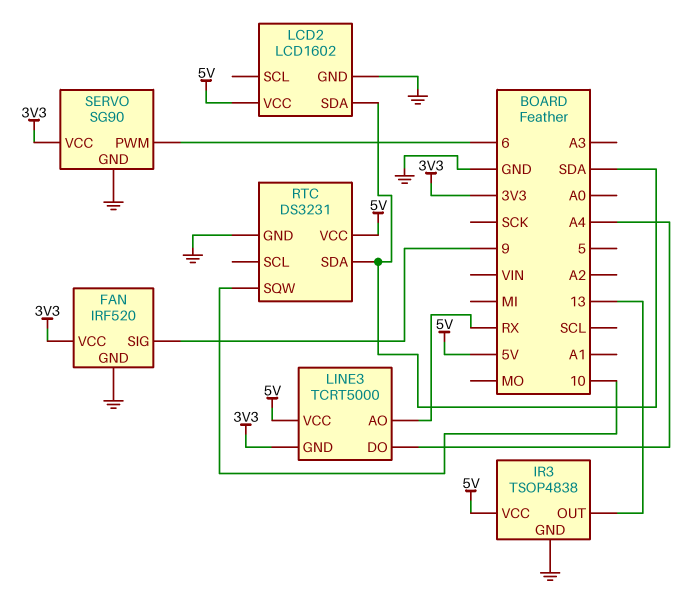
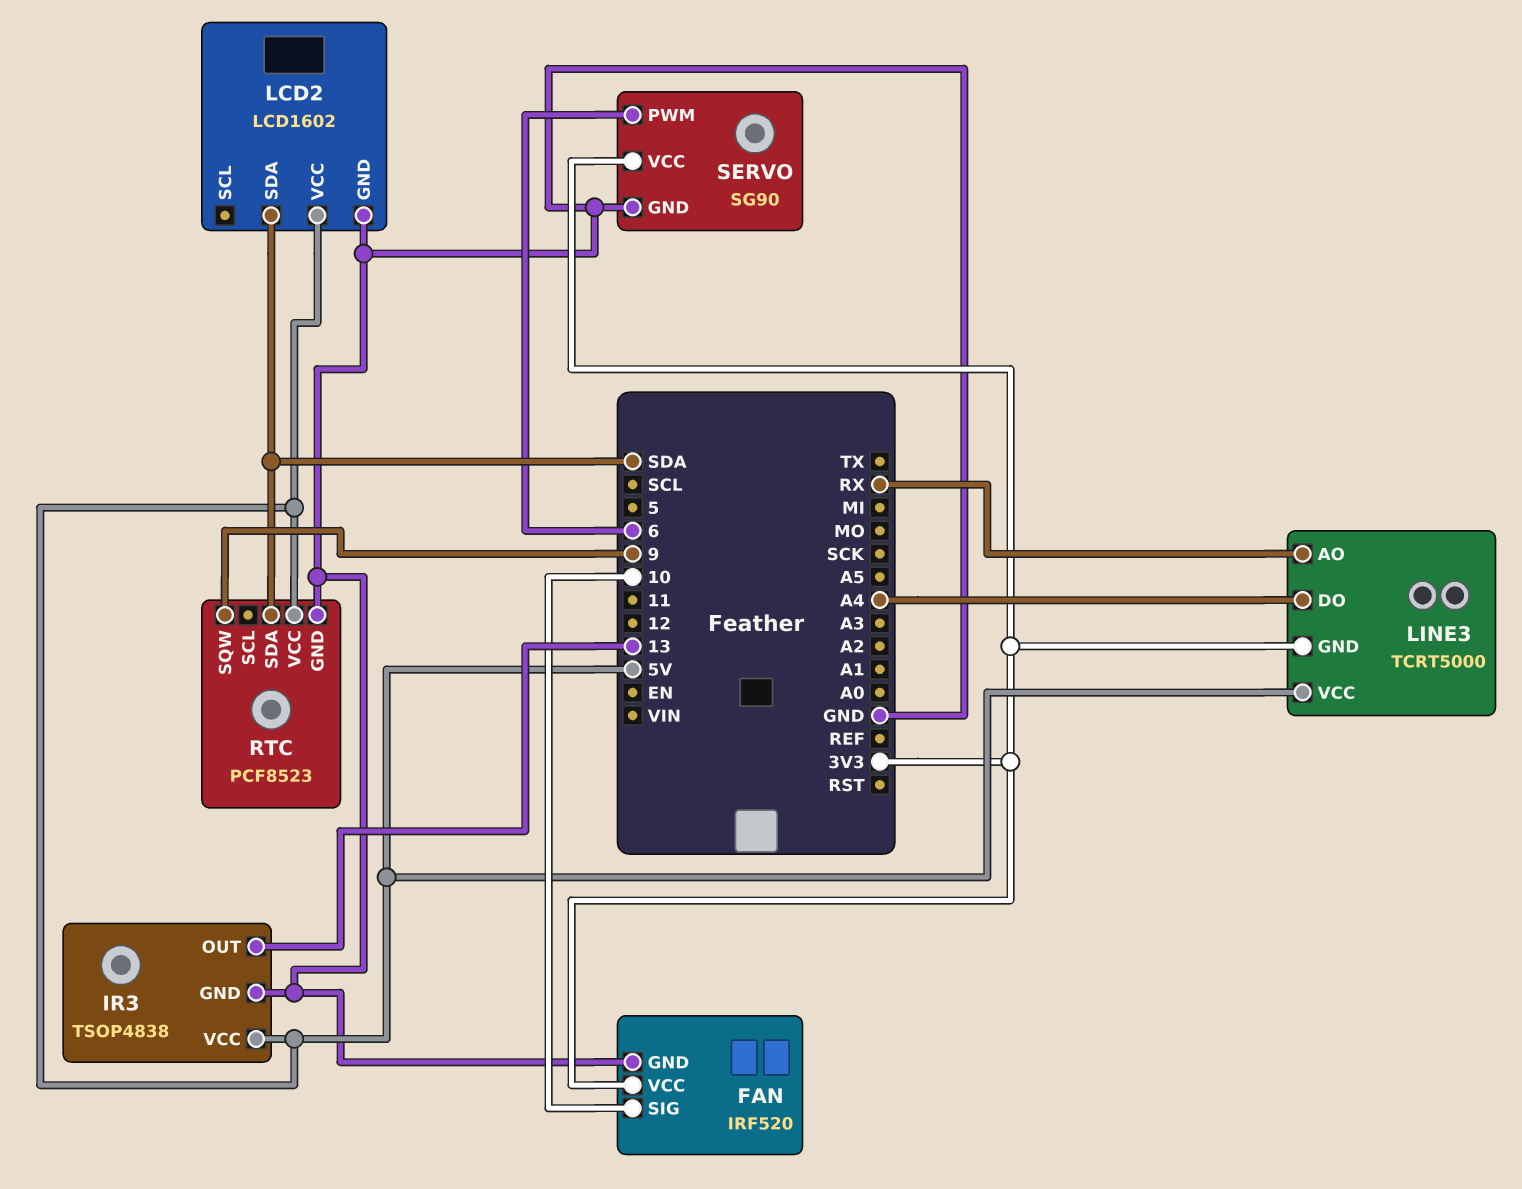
FAN pin SIG: 9 -> 10
RTC: DS3231 -> PCF8523
RTC pin SQW: 10 -> 9

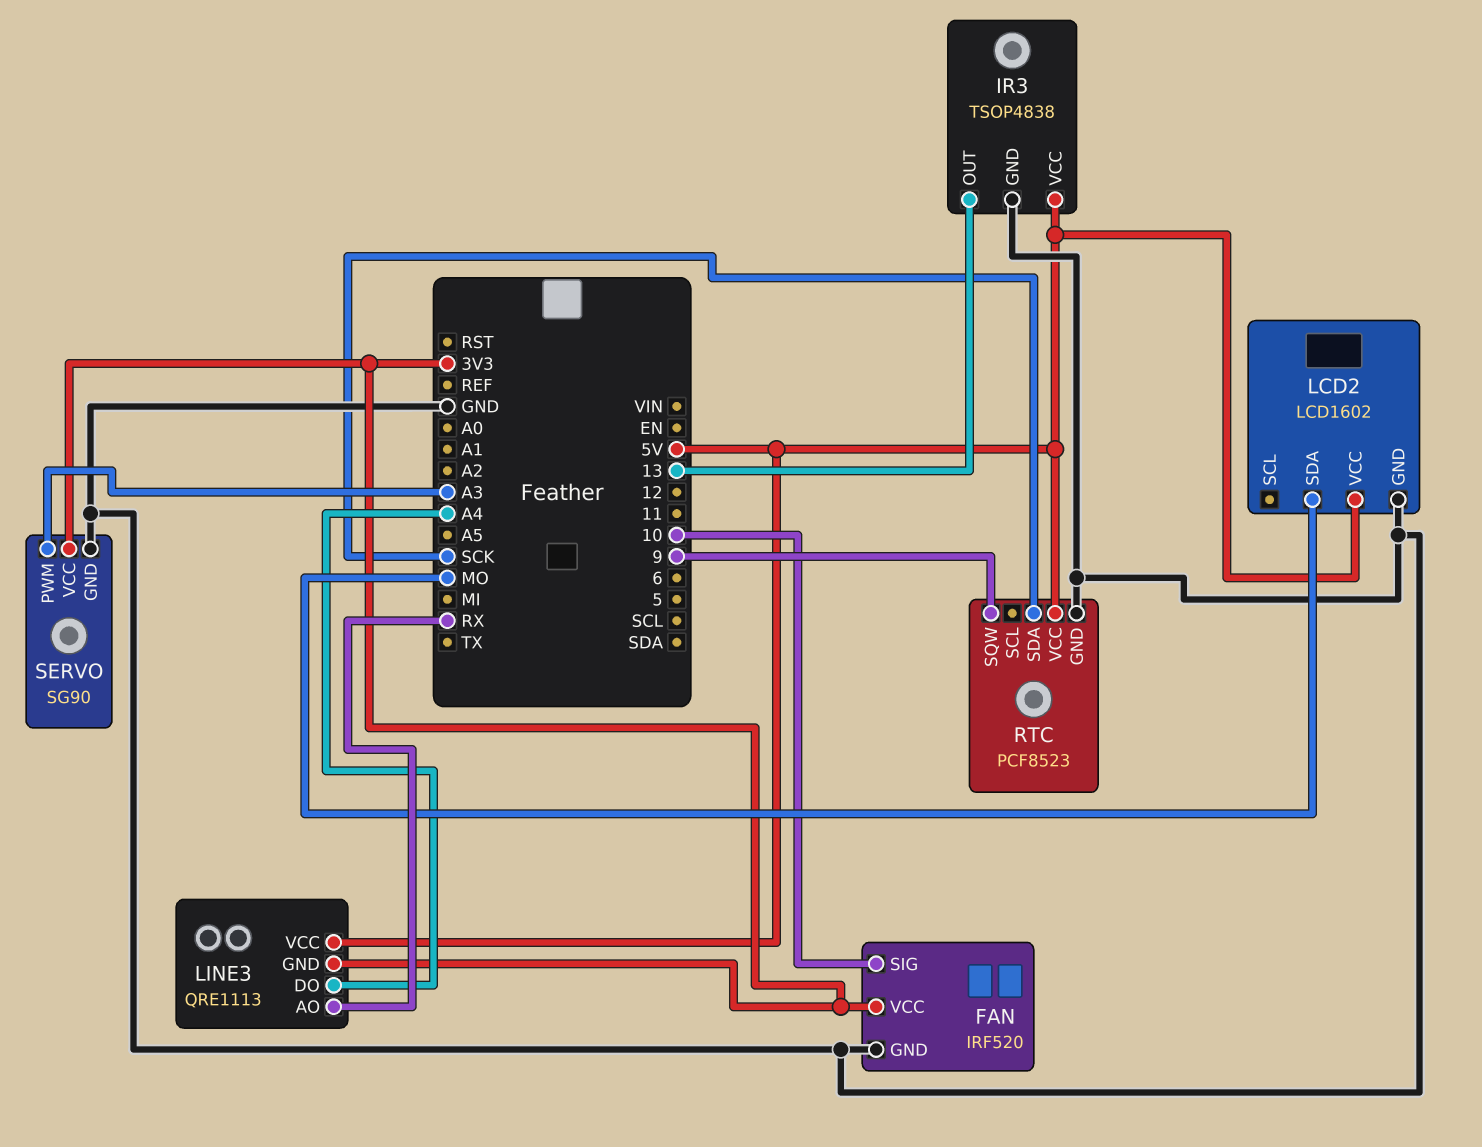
LCD2 pin SDA: SDA -> MO
LINE3: TCRT5000 -> QRE1113
RTC pin SDA: SDA -> SCK
SERVO pin PWM: 6 -> A3

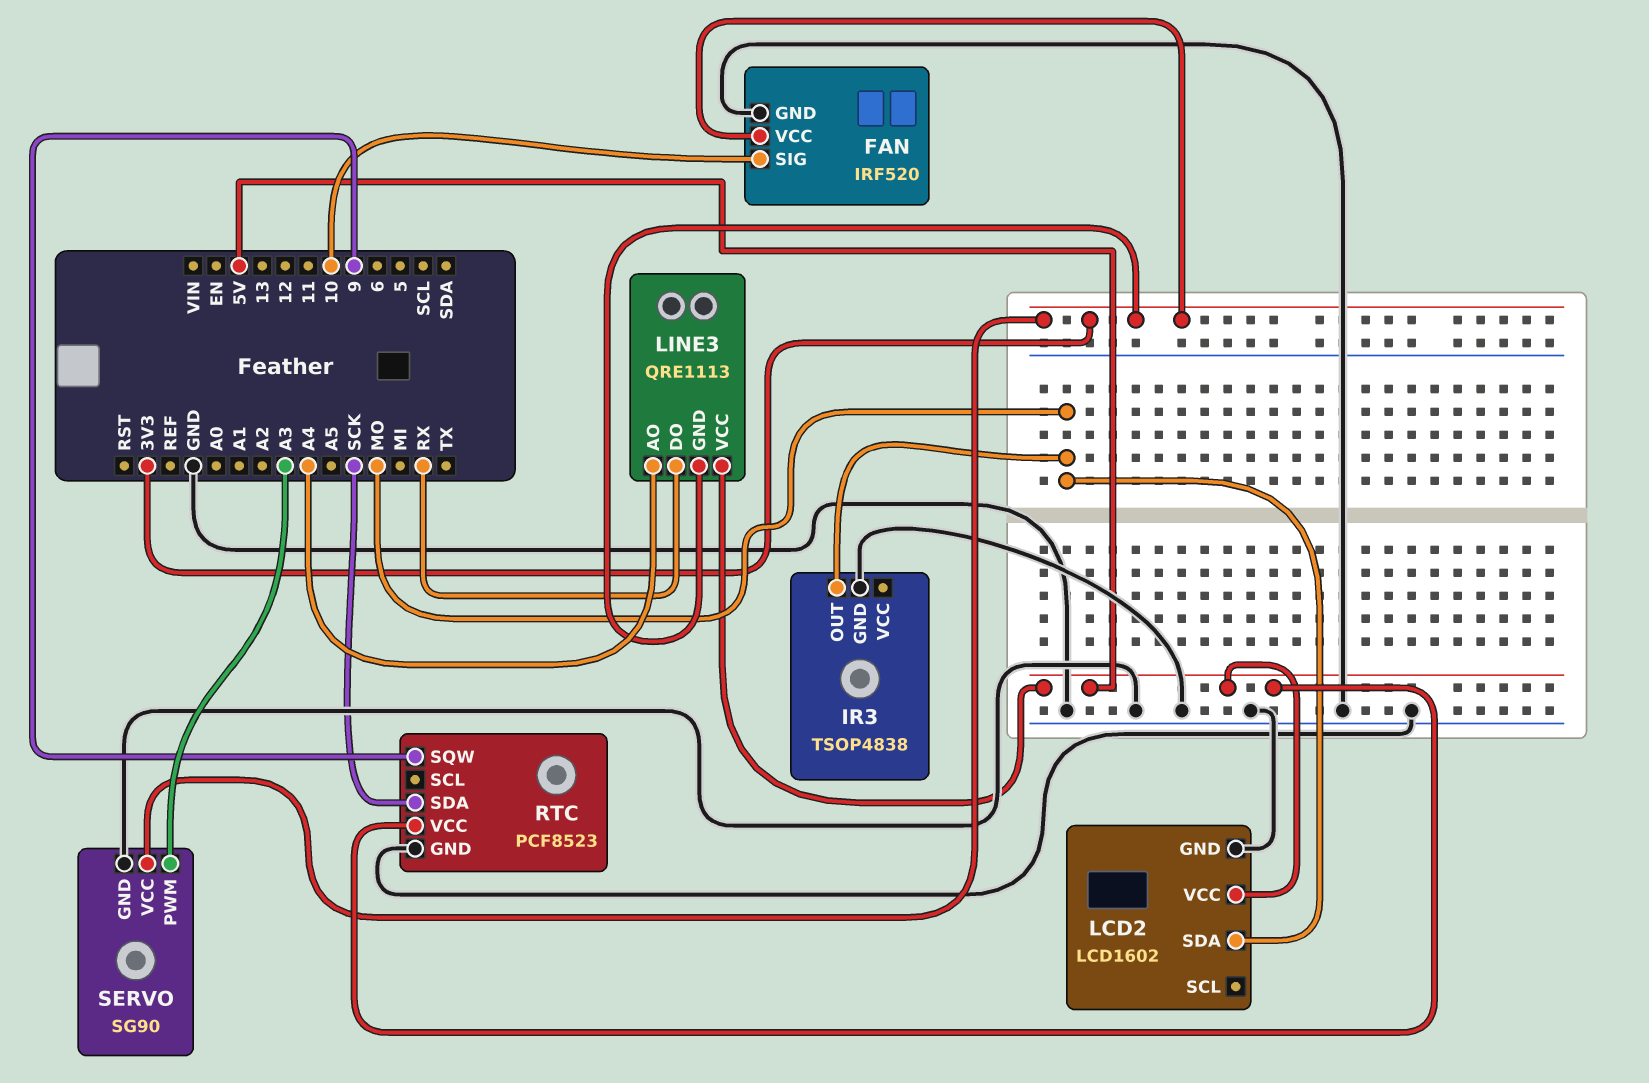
IR3 pin OUT: 13 -> MO
IR3 pin VCC: 5V -> none
LINE3 pin AO: RX -> A4
LINE3 pin DO: A4 -> RX

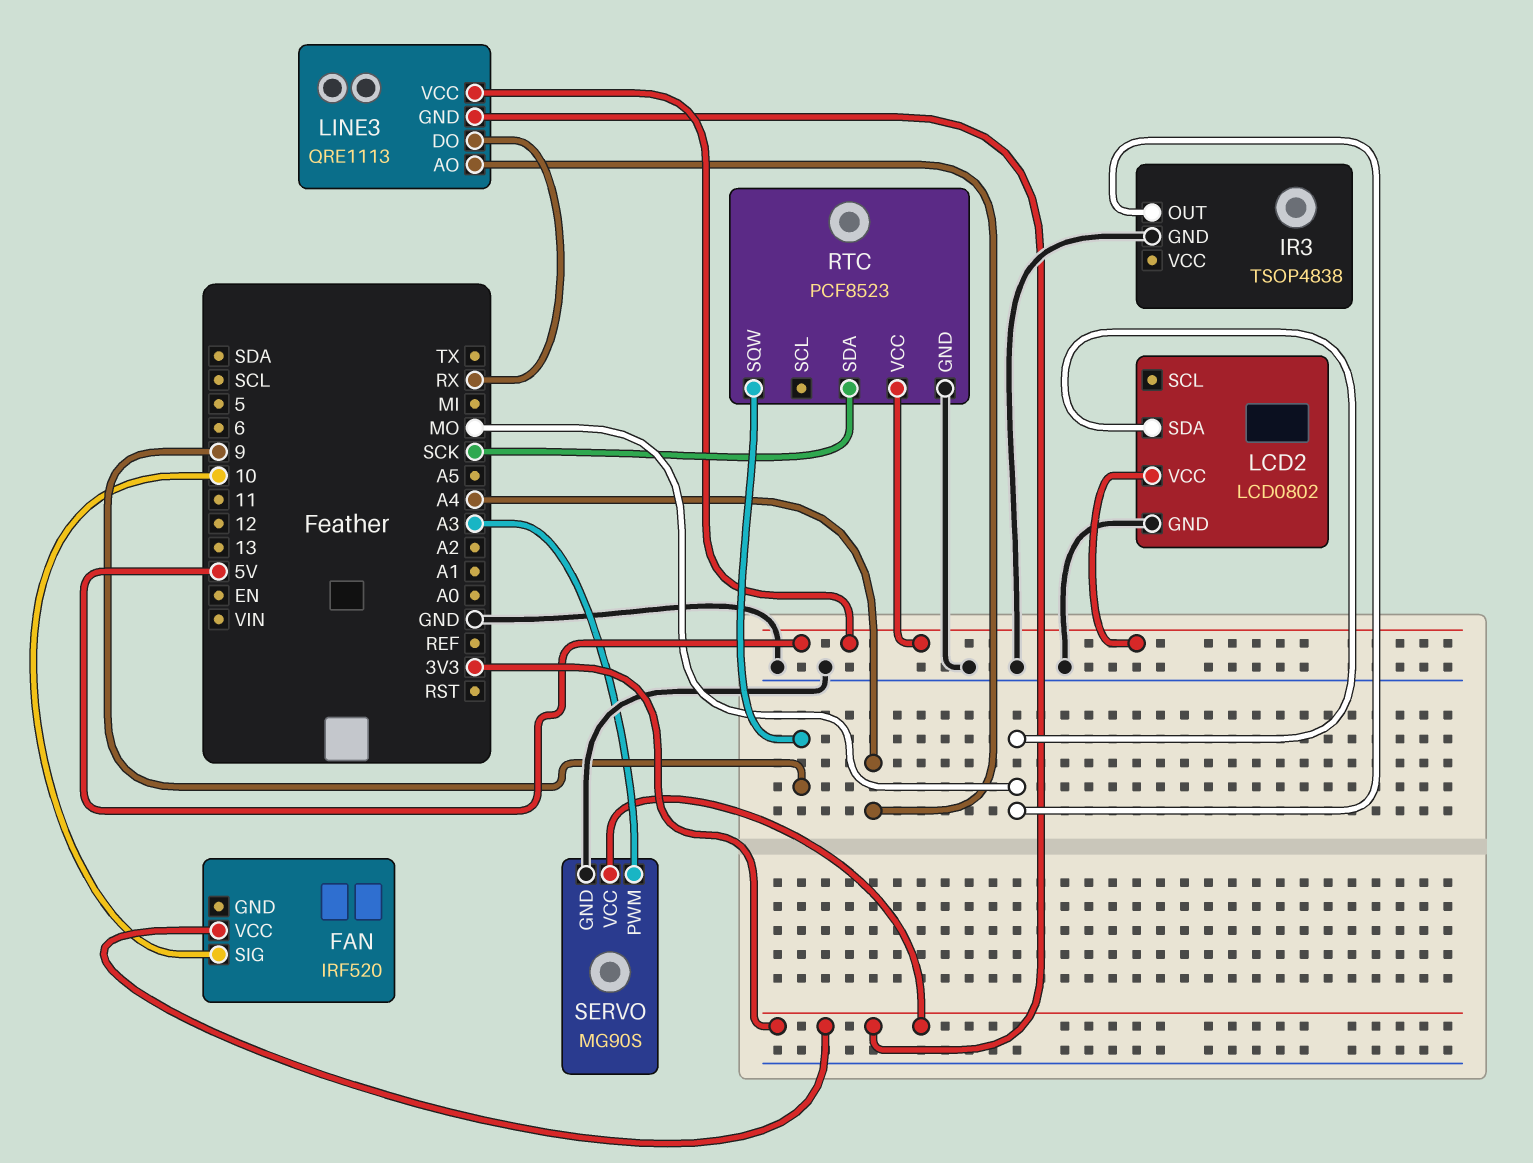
FAN pin GND: GND -> none
LCD2: LCD1602 -> LCD0802
SERVO: SG90 -> MG90S

